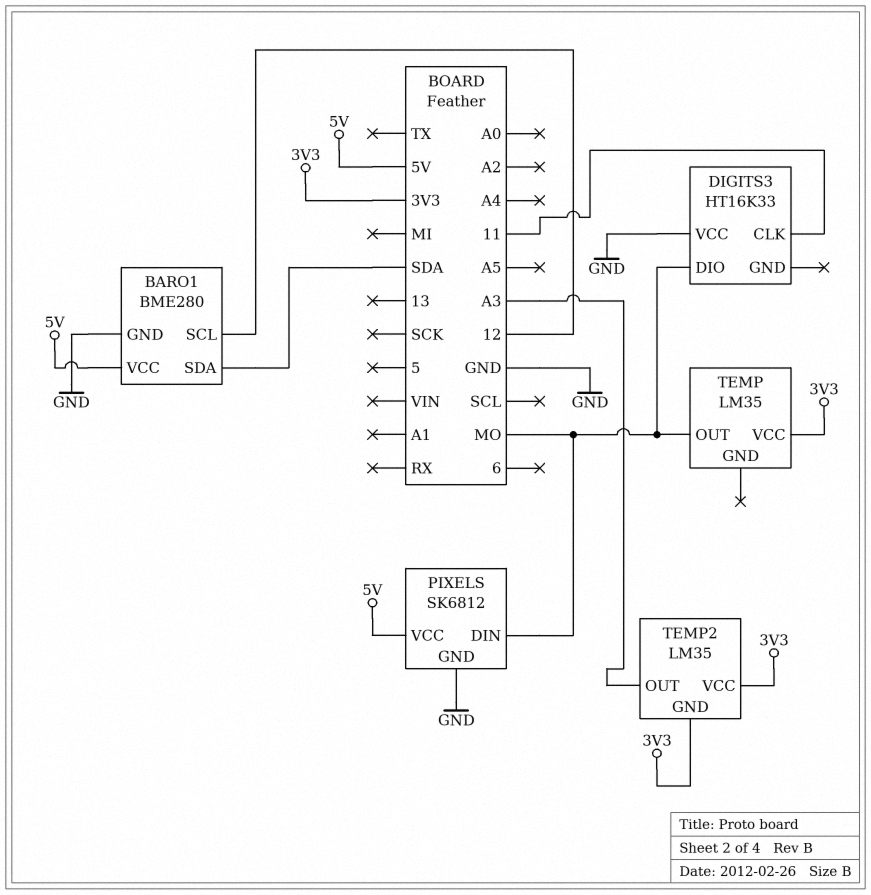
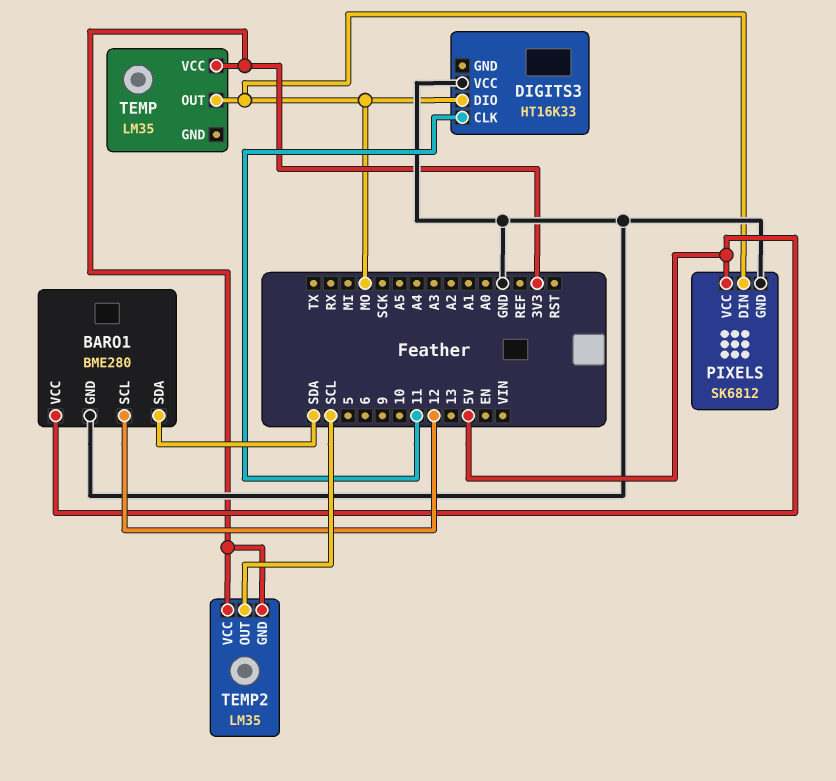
TEMP2 pin OUT: A3 -> SCL

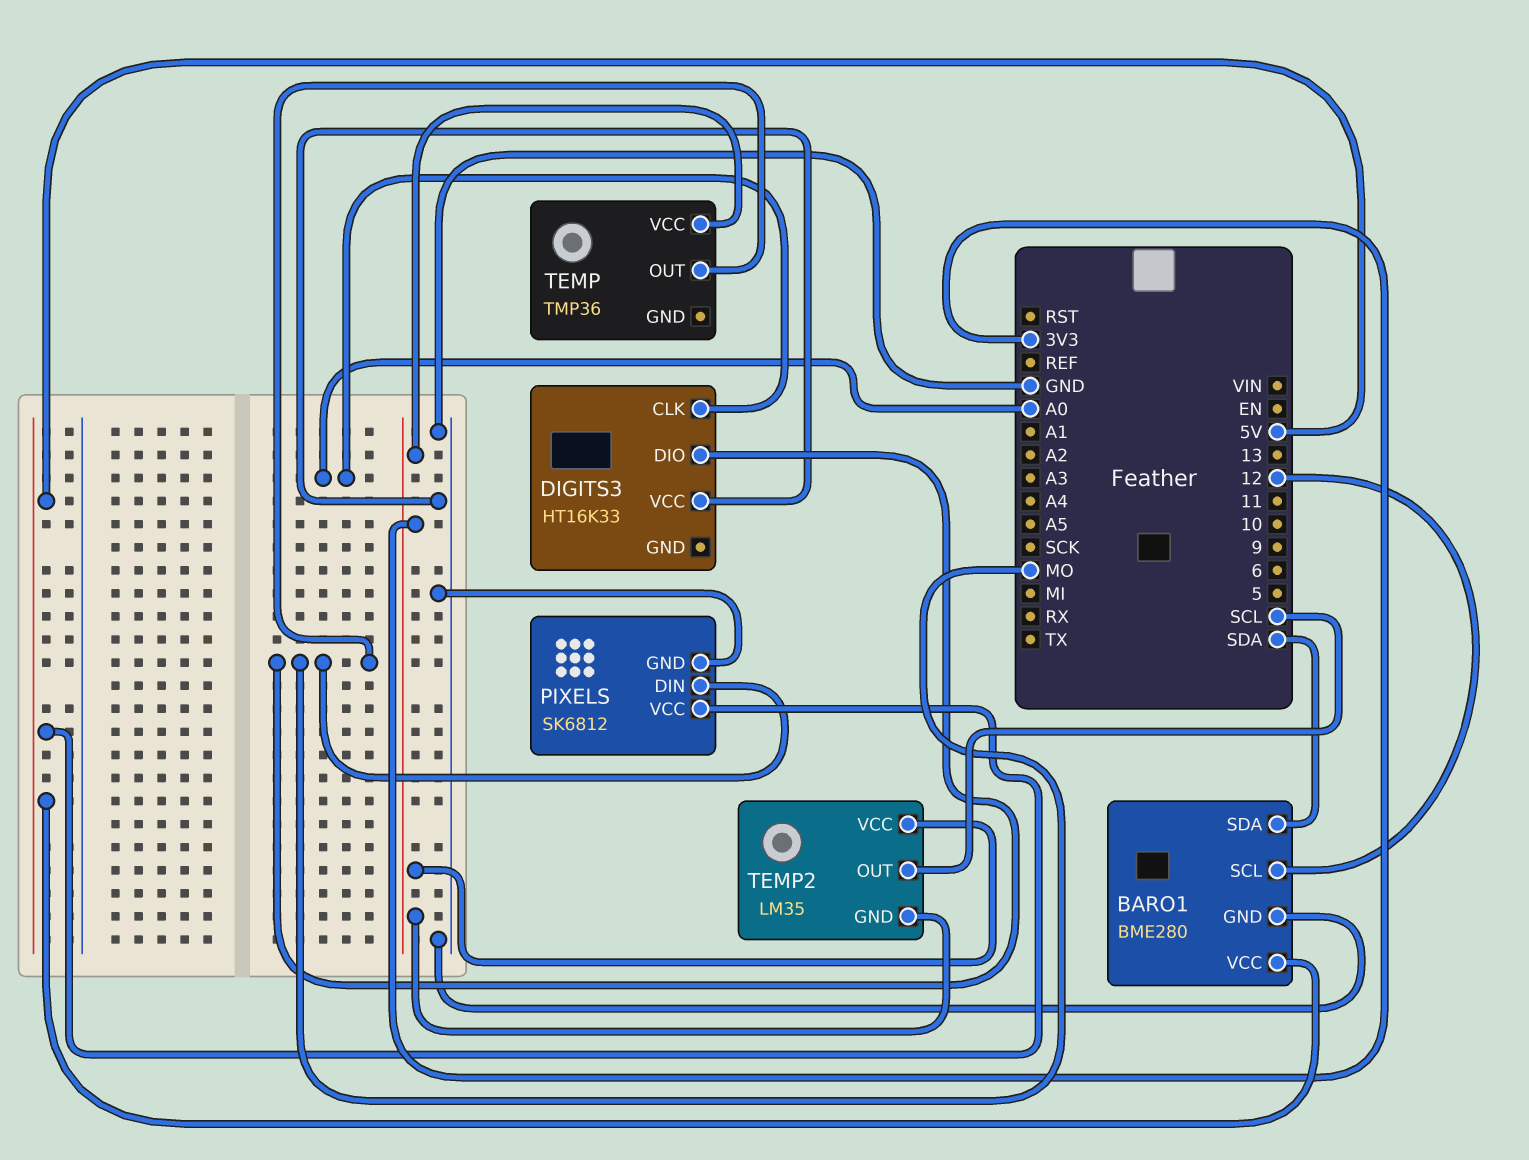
DIGITS3 pin CLK: 11 -> A0
TEMP: LM35 -> TMP36

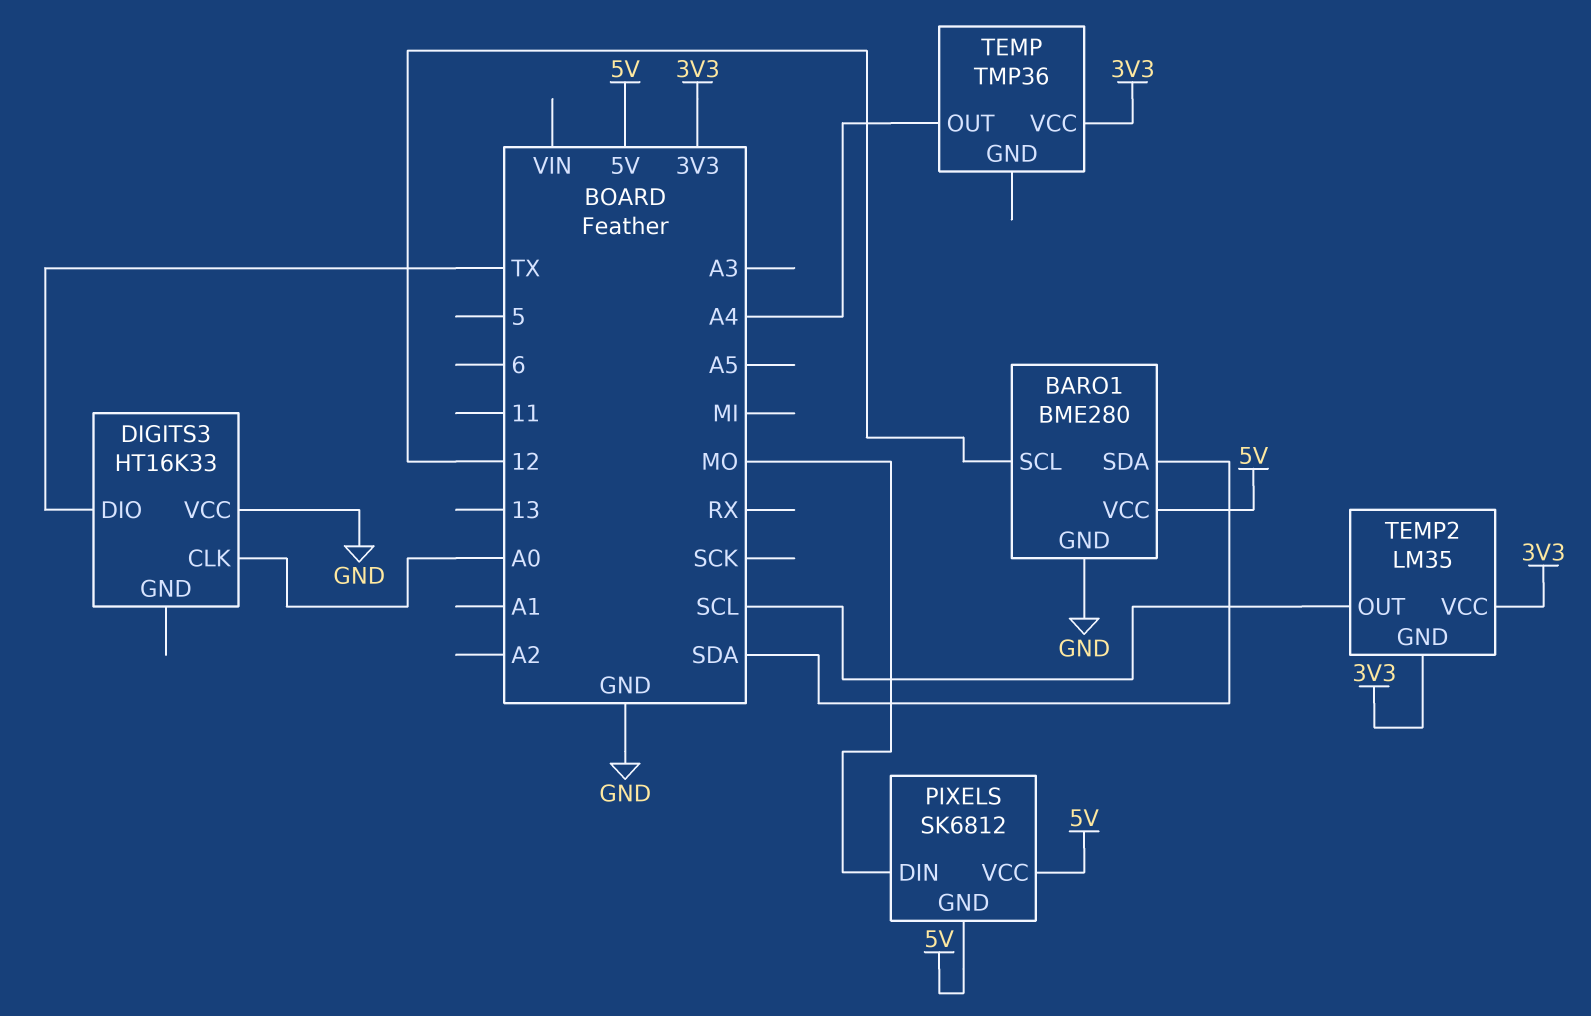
DIGITS3 pin DIO: MO -> TX
PIXELS pin GND: GND -> 5V
TEMP pin OUT: MO -> A4

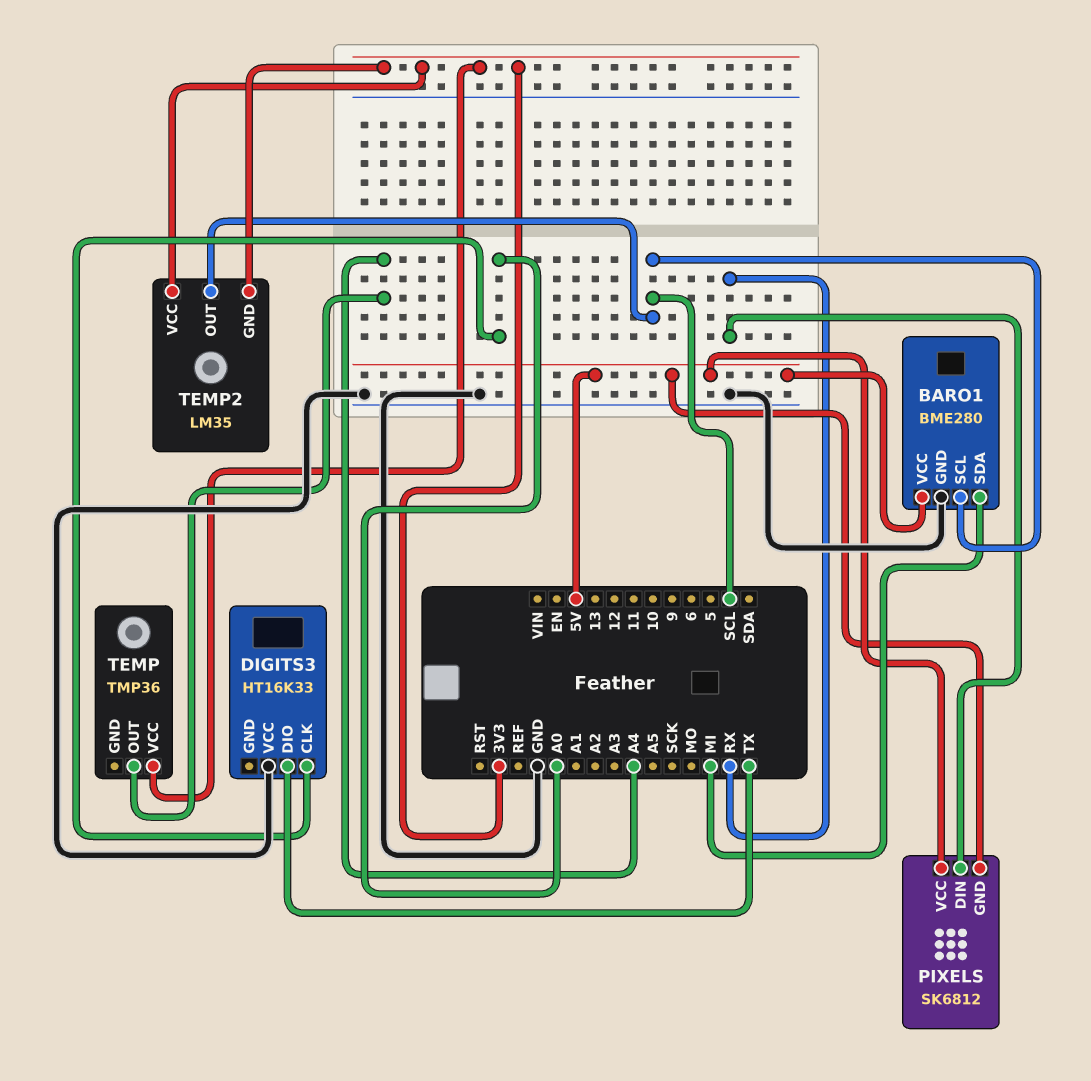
BARO1 pin SCL: 12 -> SCL
BARO1 pin SDA: SDA -> MI
PIXELS pin DIN: MO -> RX

